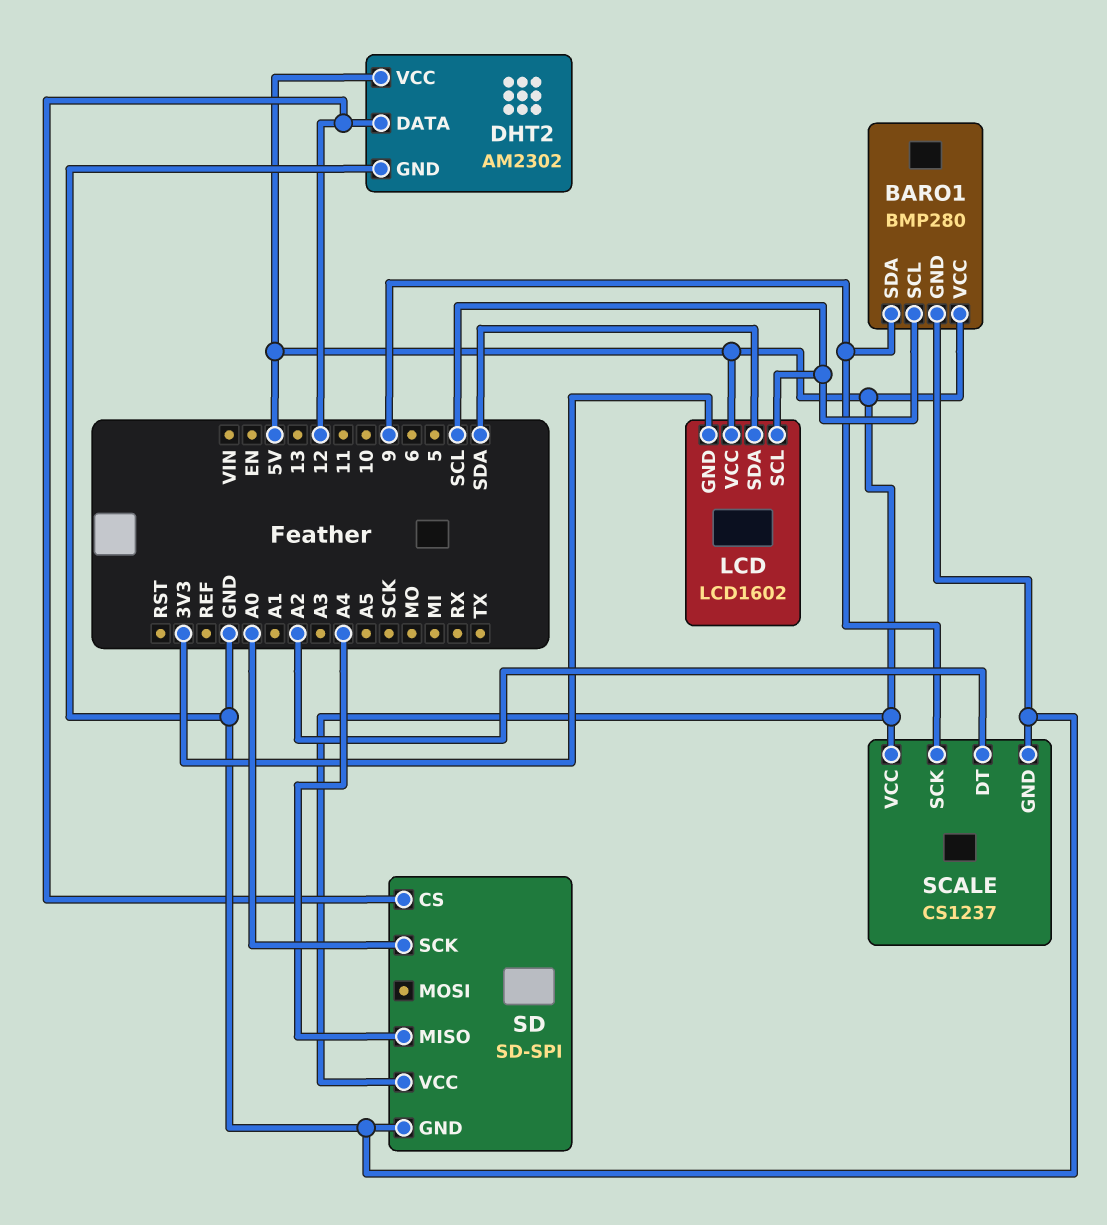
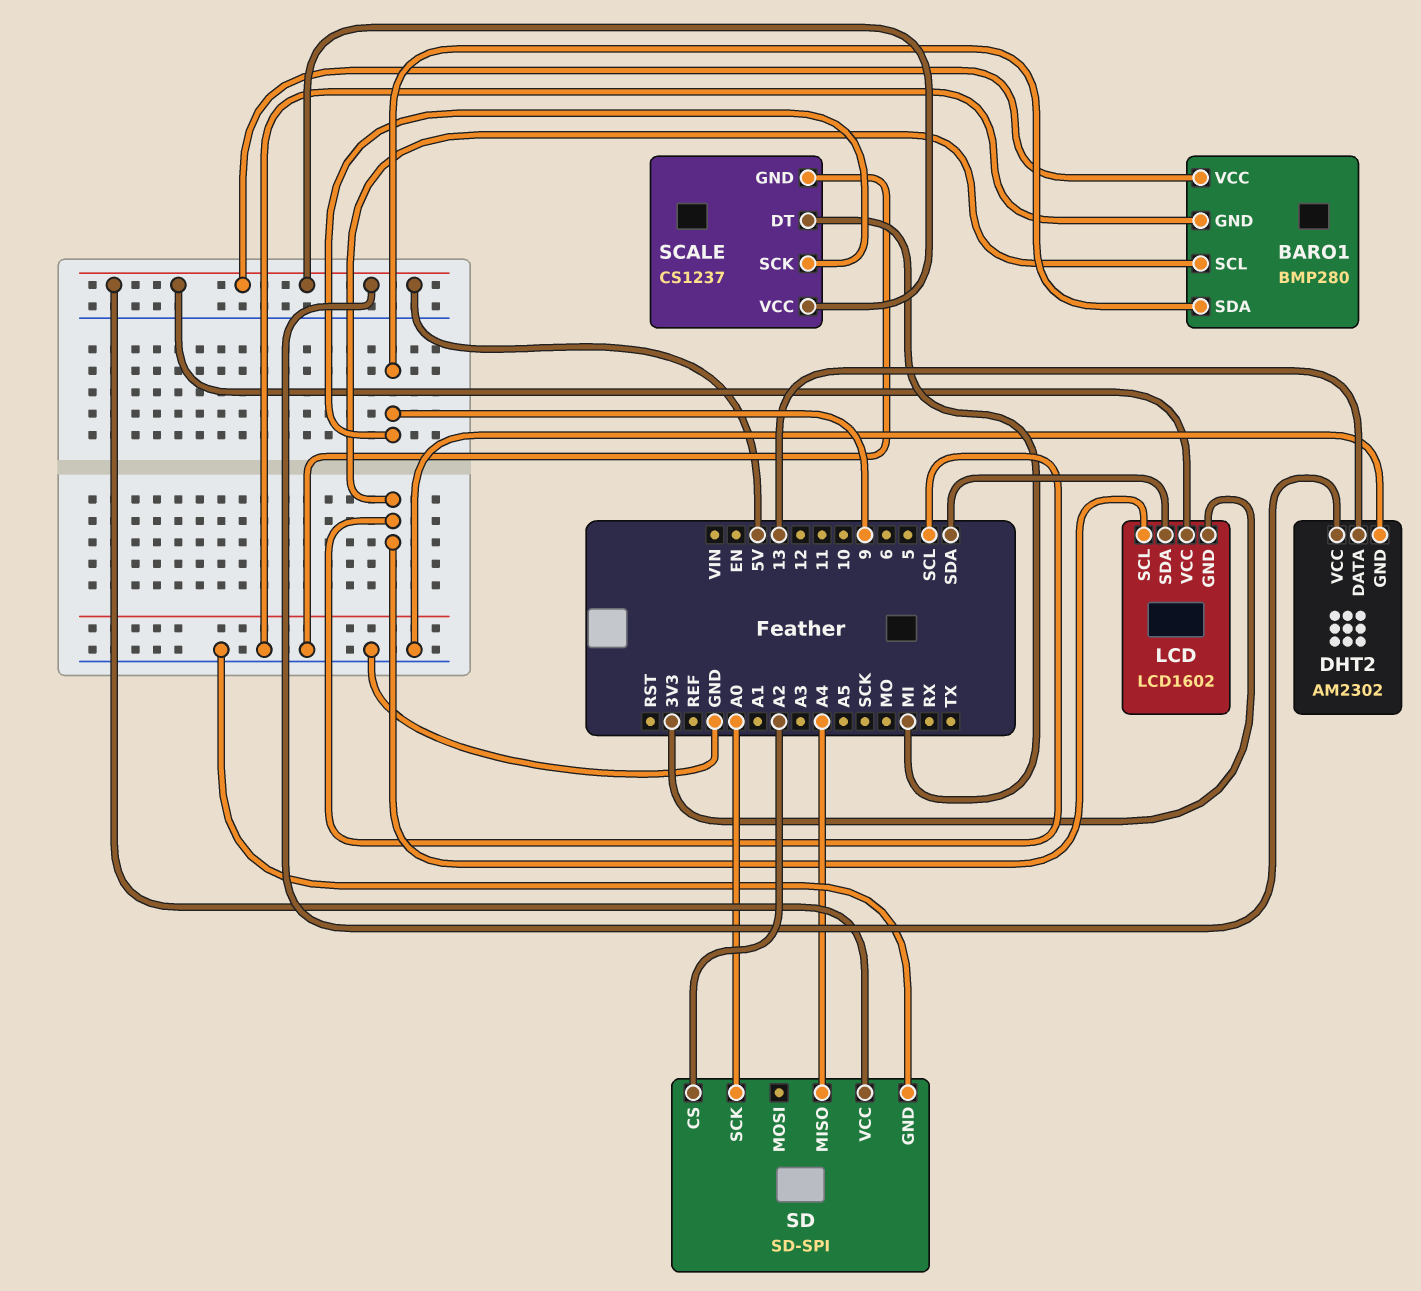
DHT2 pin DATA: 12 -> 13
SCALE pin DT: A2 -> MI
SD pin CS: 12 -> A2

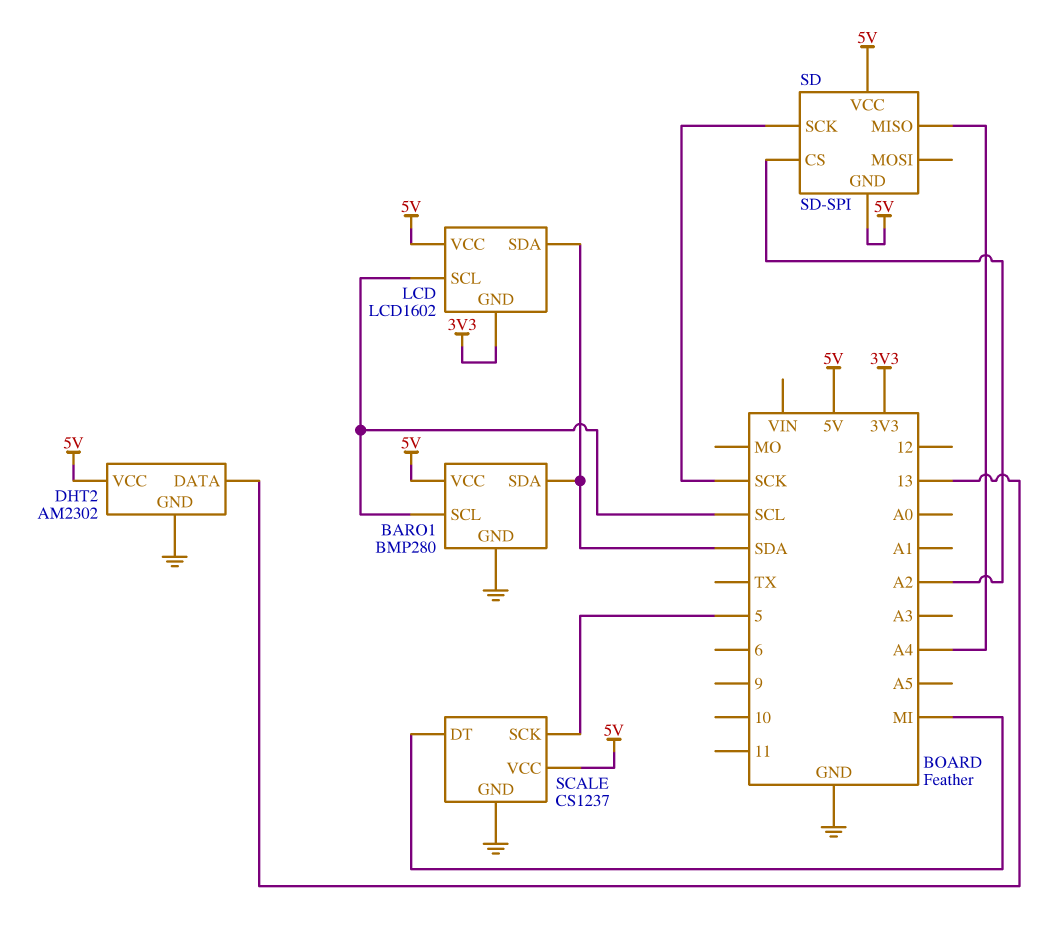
BARO1 pin SDA: 9 -> SDA
SCALE pin SCK: 9 -> 5
SD pin GND: GND -> 5V
SD pin SCK: A0 -> SCK

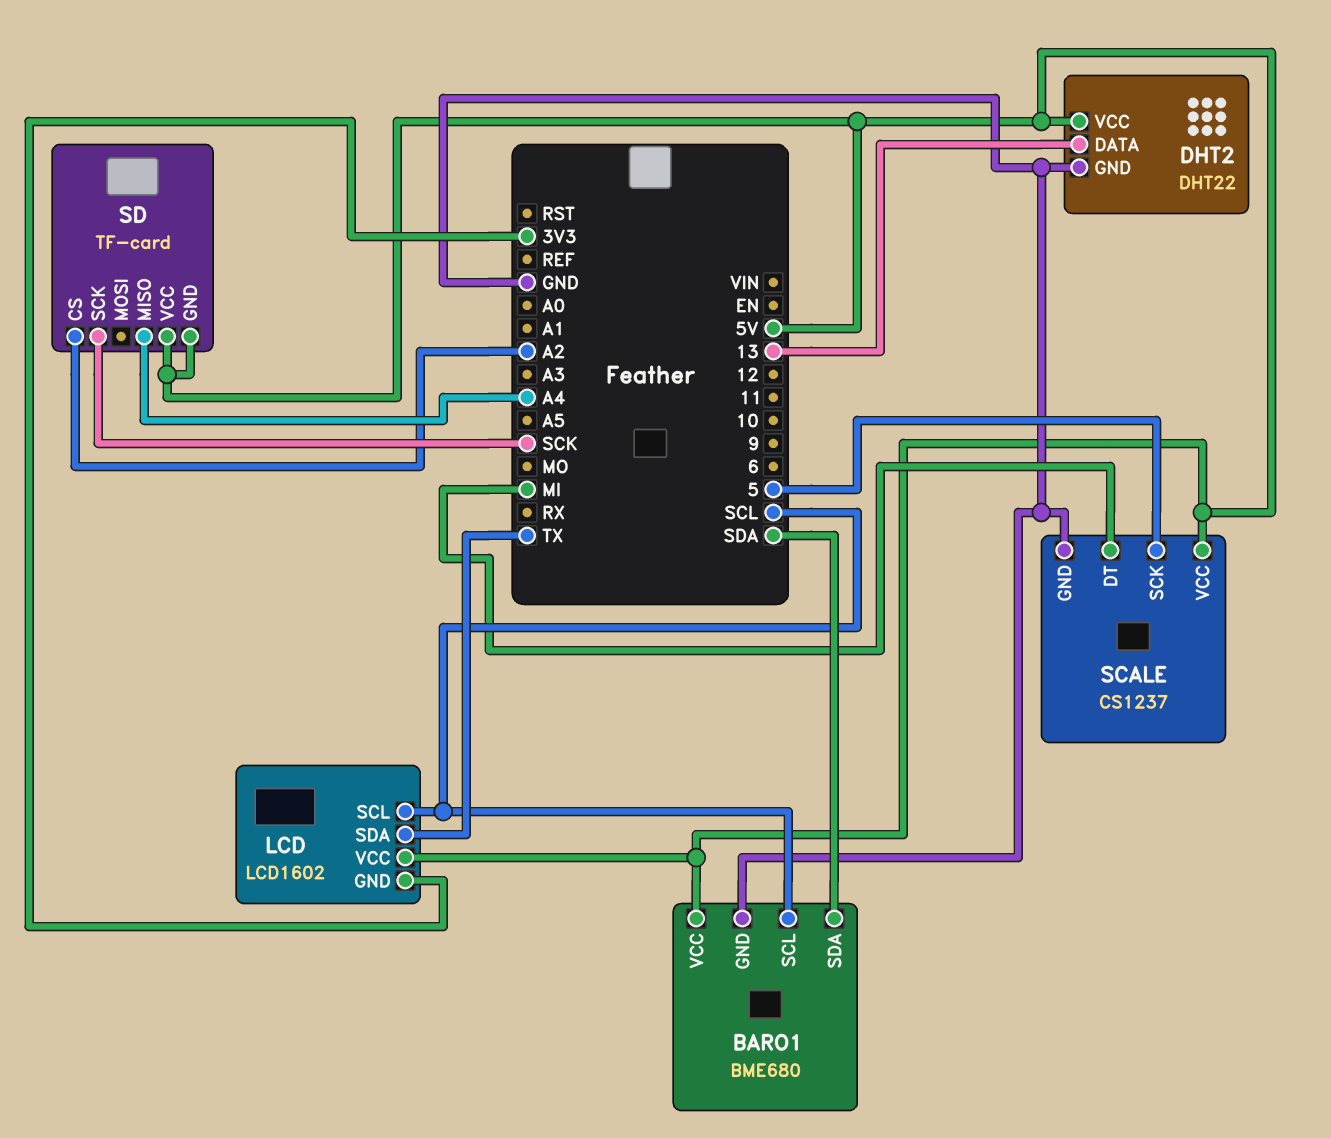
BARO1: BMP280 -> BME680
DHT2: AM2302 -> DHT22
LCD pin SDA: SDA -> TX
SD: SD-SPI -> TF-card

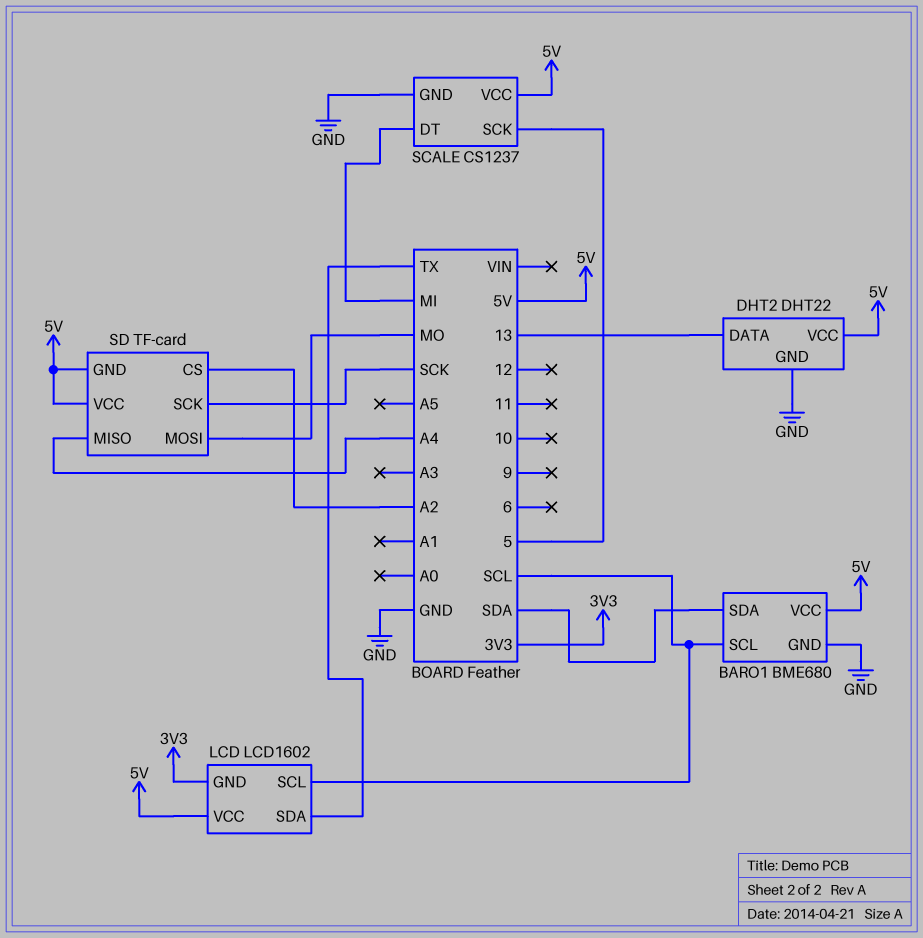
SD pin MOSI: none -> MO

